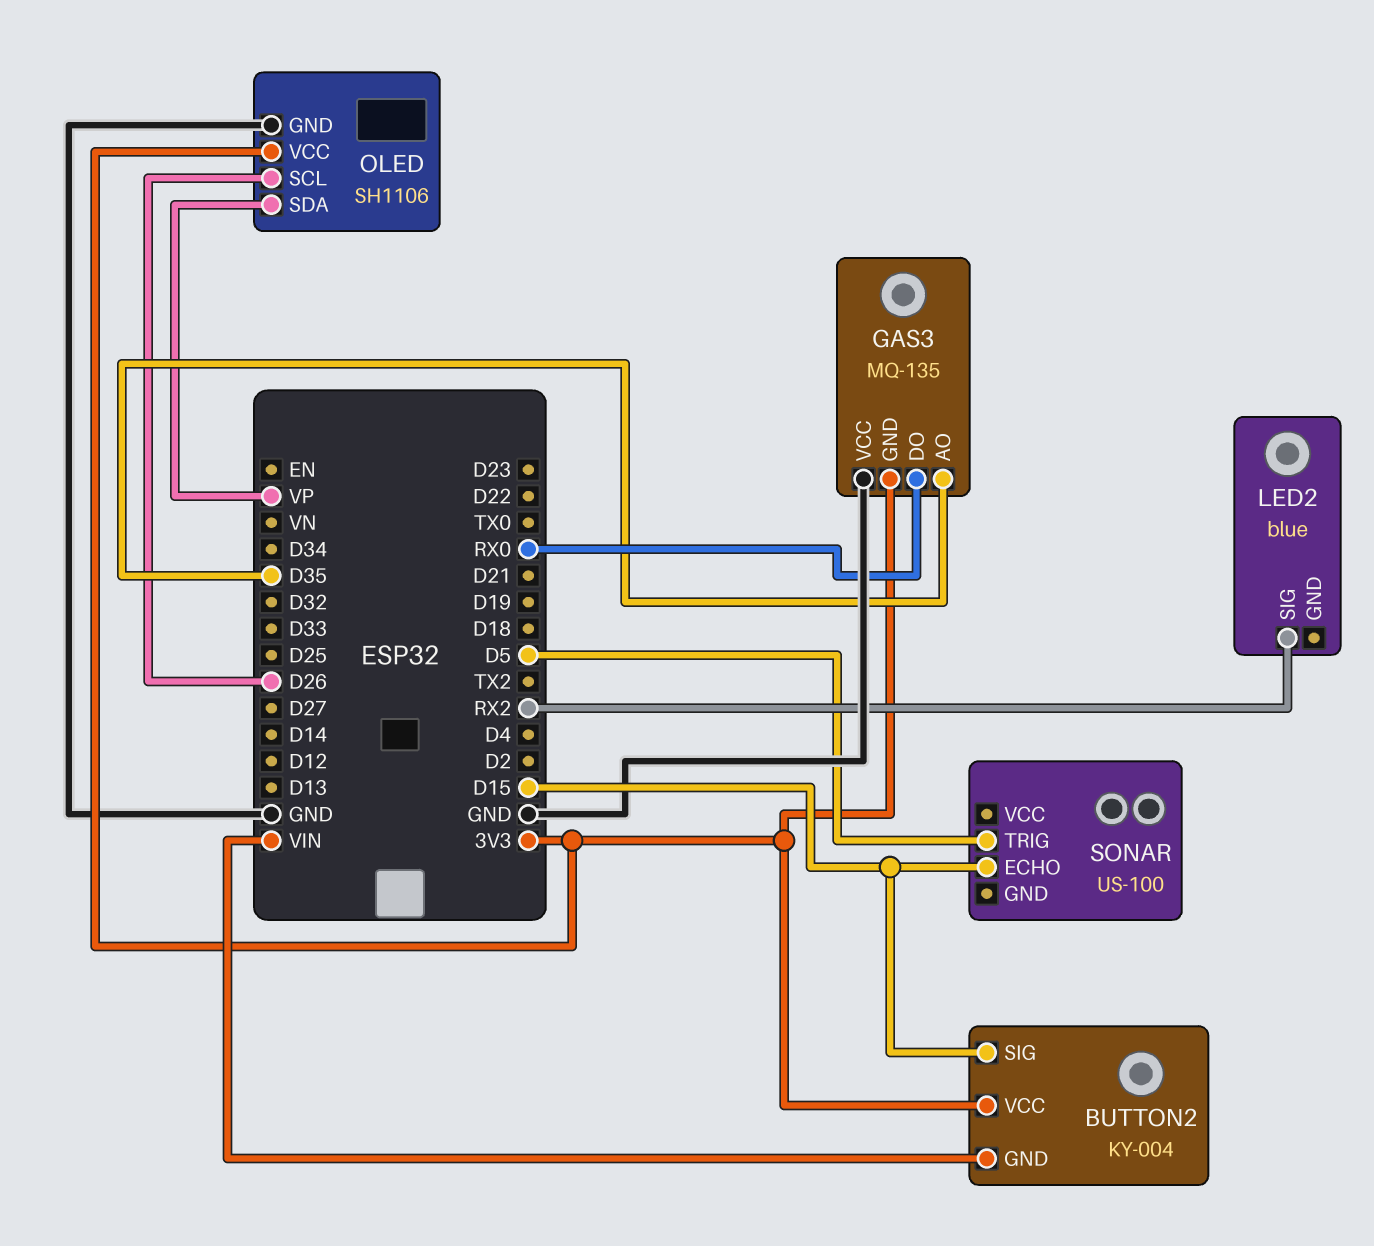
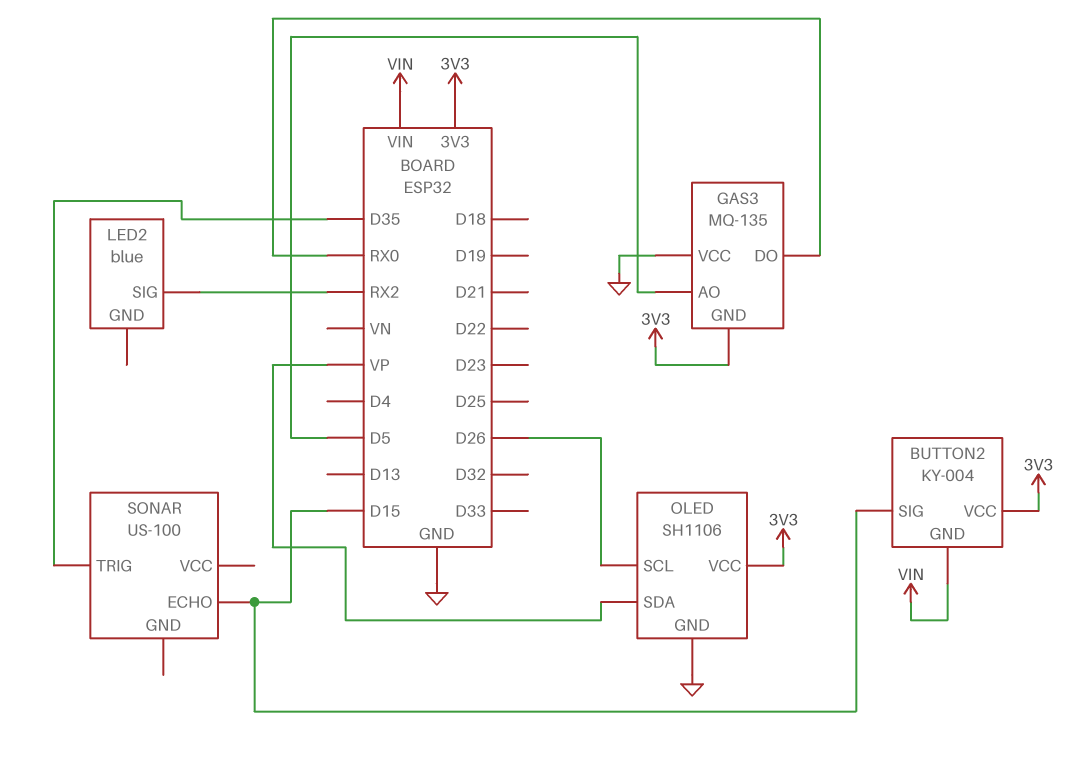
GAS3 pin AO: D35 -> D5
SONAR pin TRIG: D5 -> D35

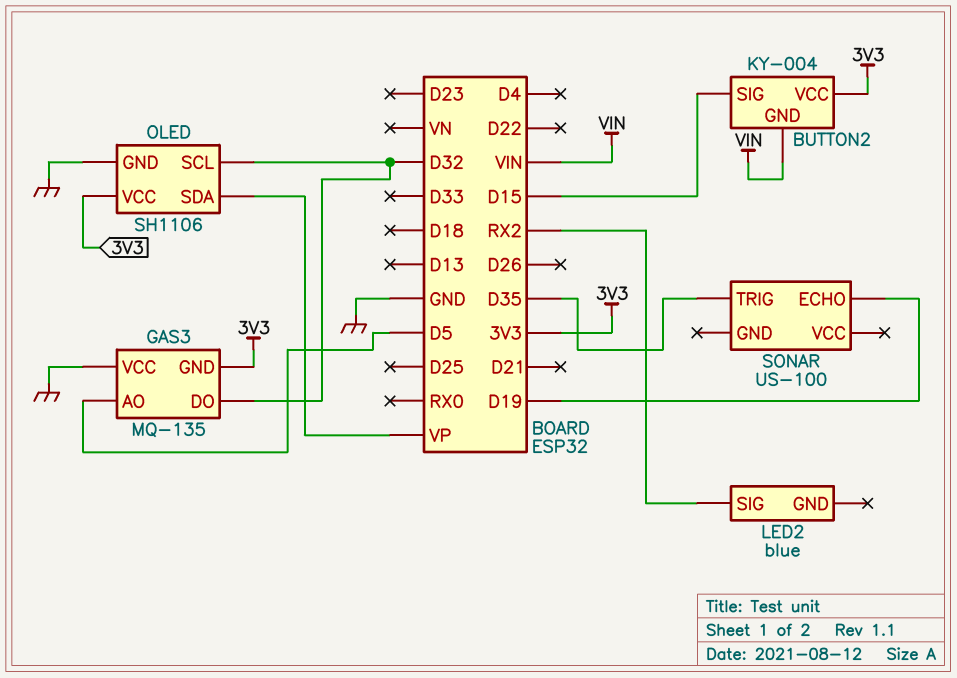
GAS3 pin DO: RX0 -> D32
OLED pin SCL: D26 -> D32
SONAR pin ECHO: D15 -> D19

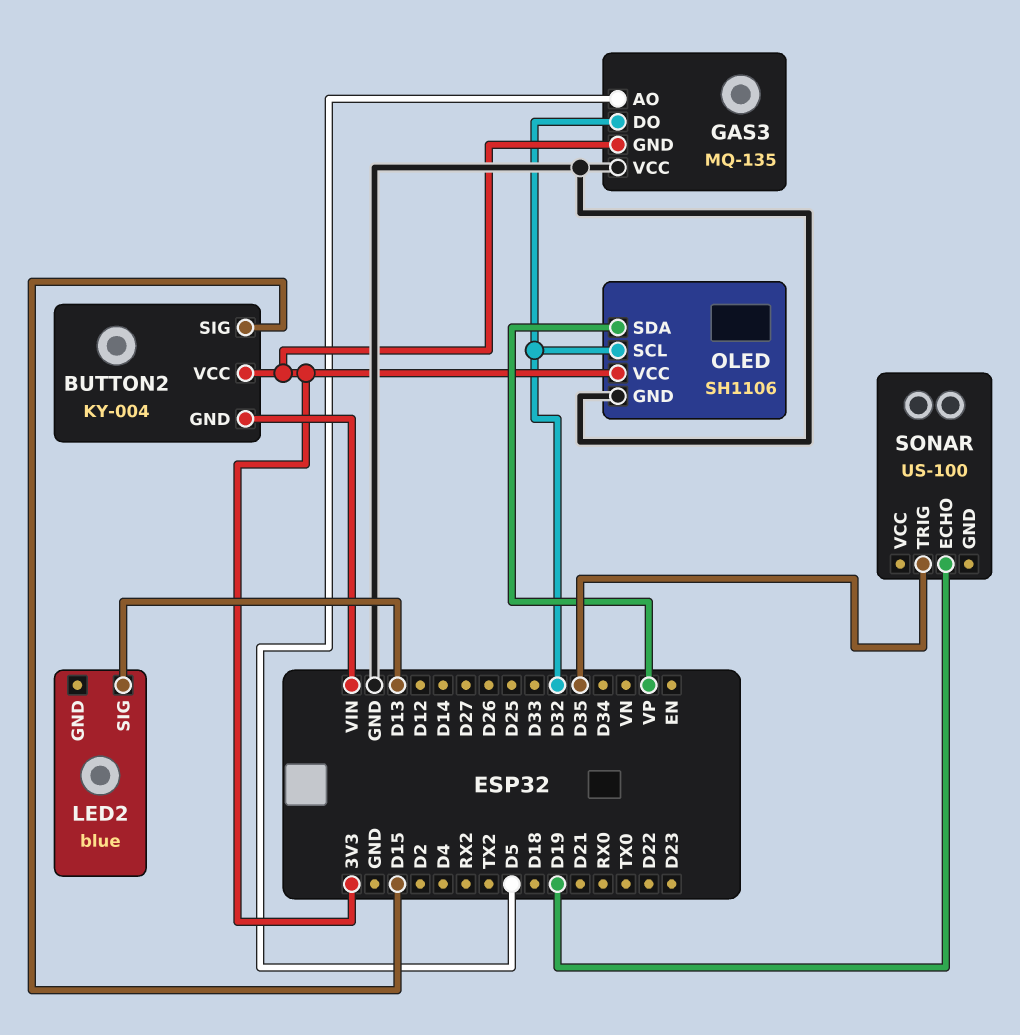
LED2 pin SIG: RX2 -> D13

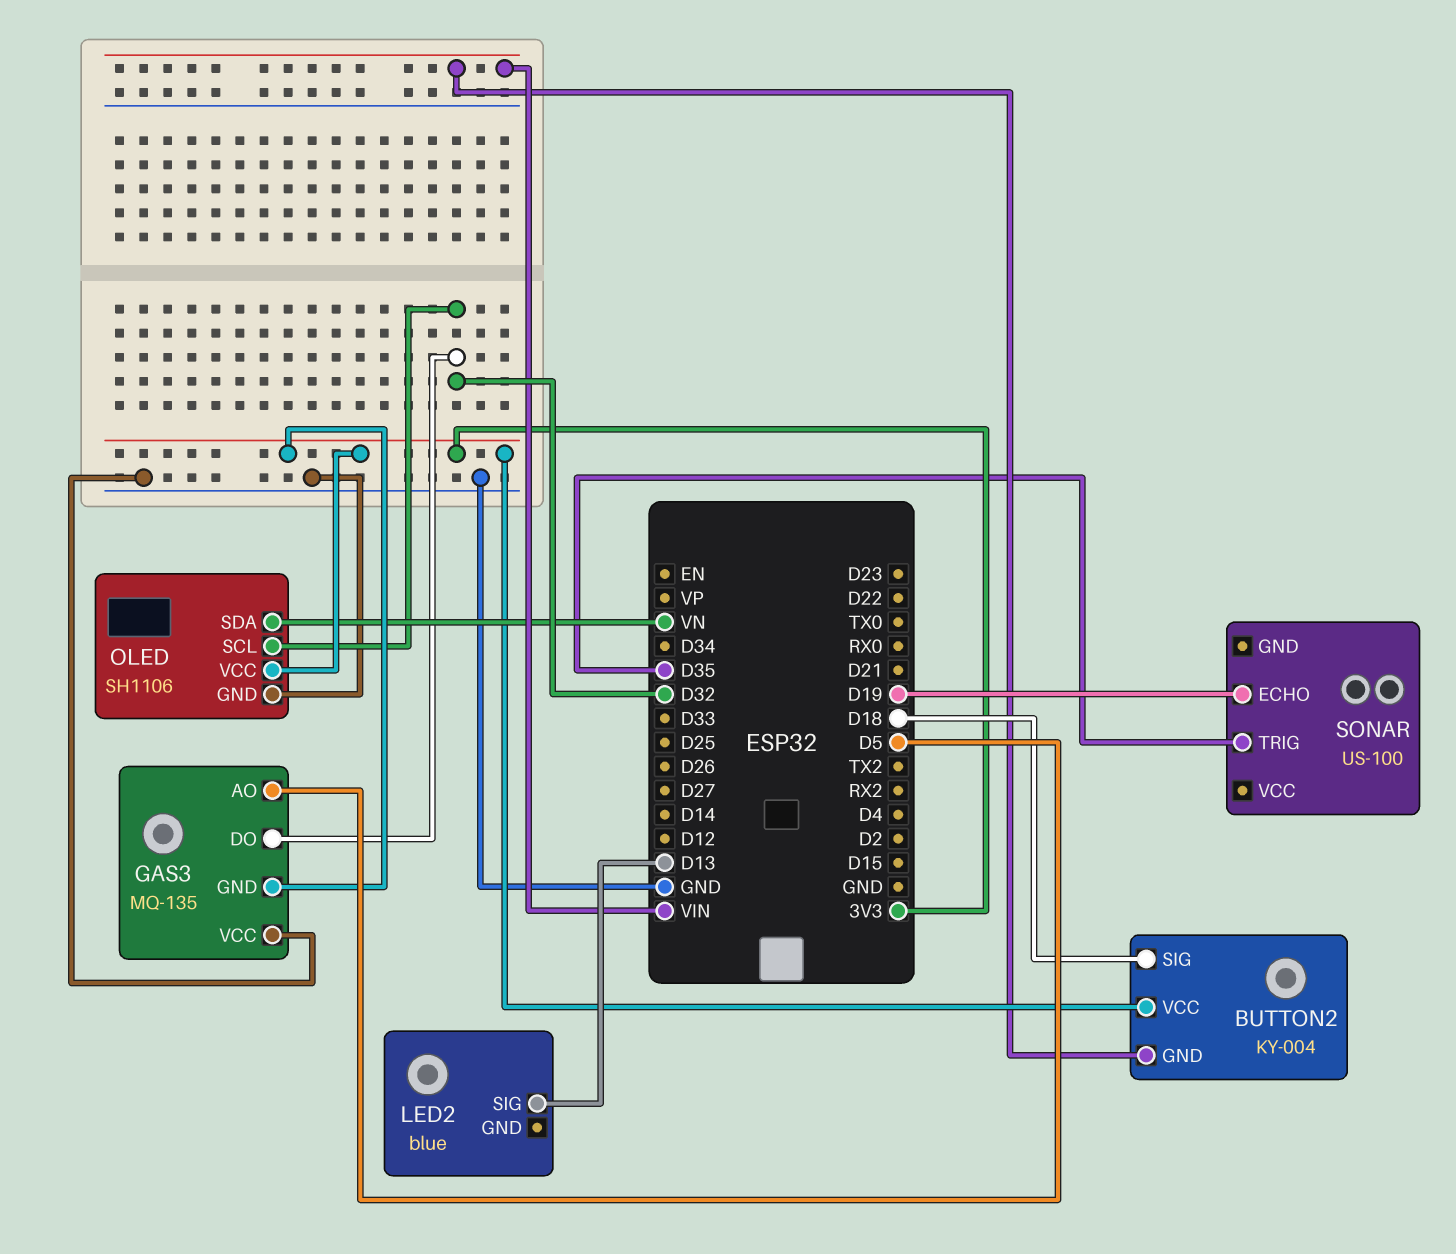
BUTTON2 pin SIG: D15 -> D18
OLED pin SDA: VP -> VN

